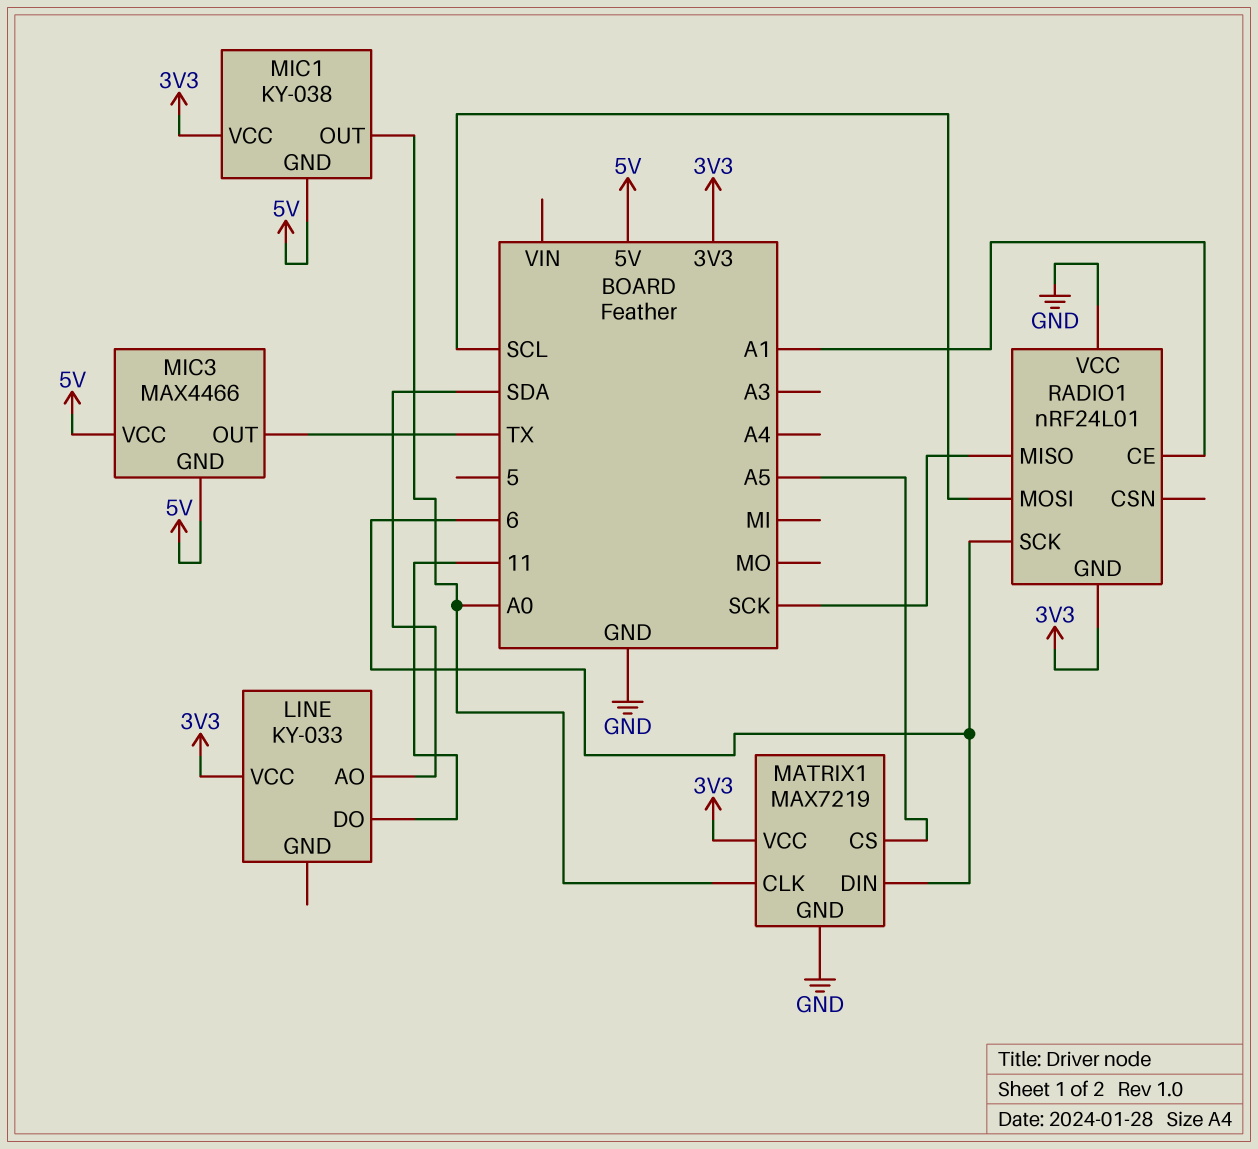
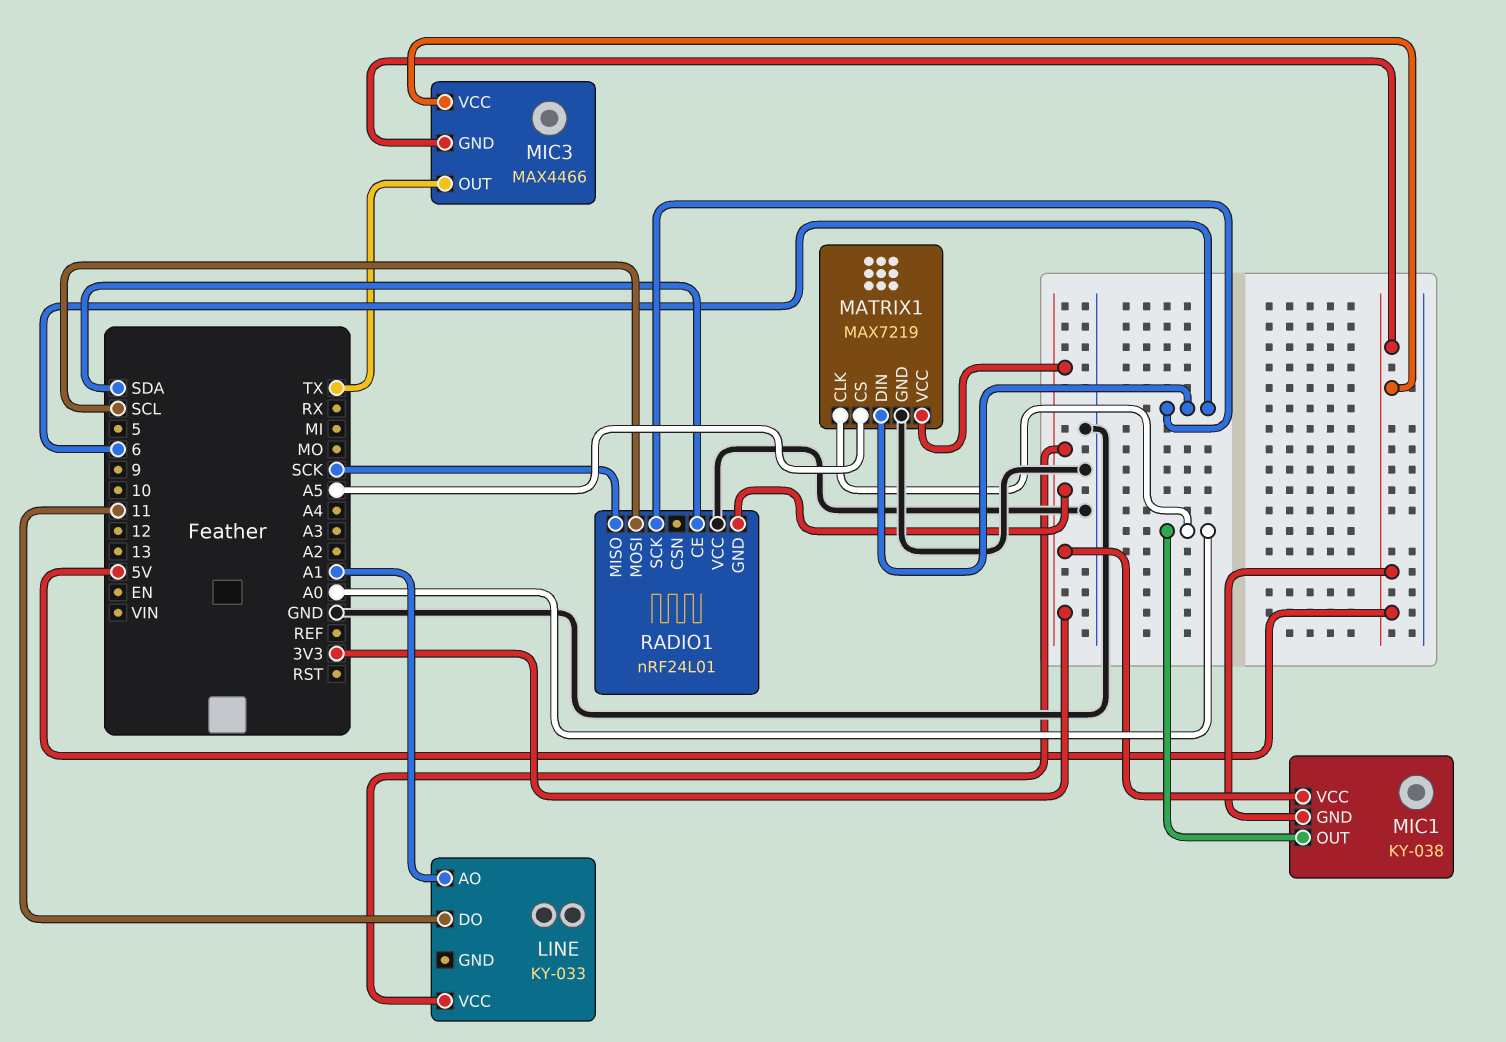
LINE pin AO: SDA -> A1
RADIO1 pin CE: A1 -> SDA

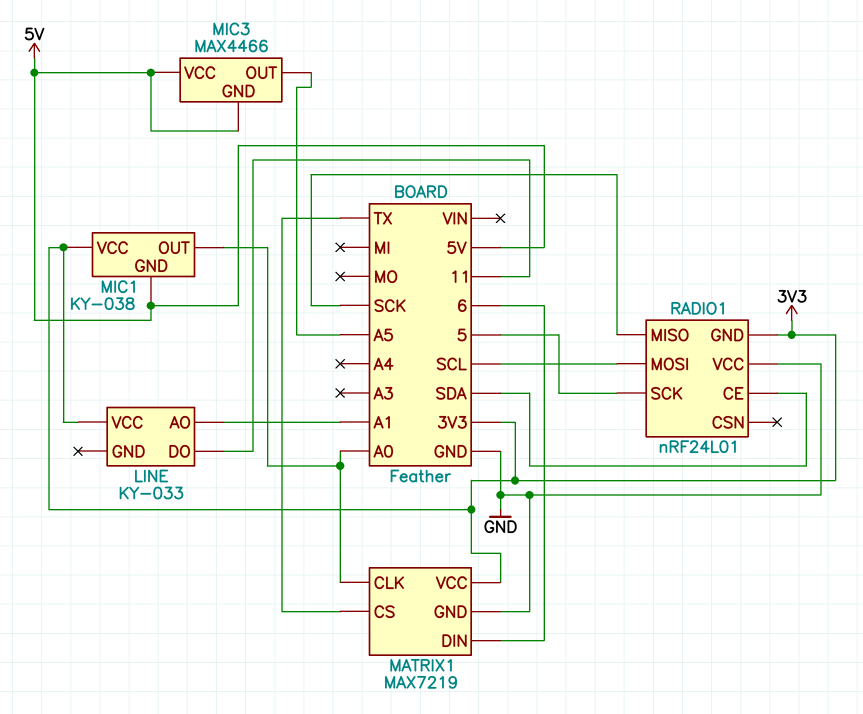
MATRIX1 pin CS: A5 -> TX
MIC3 pin OUT: TX -> A5
RADIO1 pin SCK: 6 -> 5

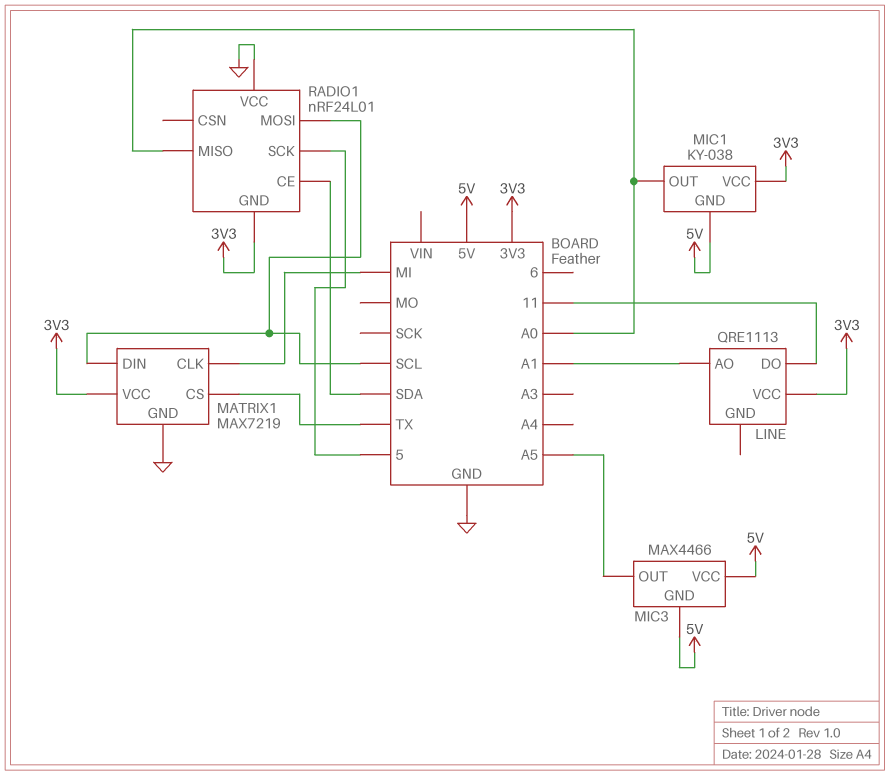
LINE: KY-033 -> QRE1113
MATRIX1 pin CLK: A0 -> MI
MATRIX1 pin DIN: 6 -> SCL
RADIO1 pin MISO: SCK -> A0

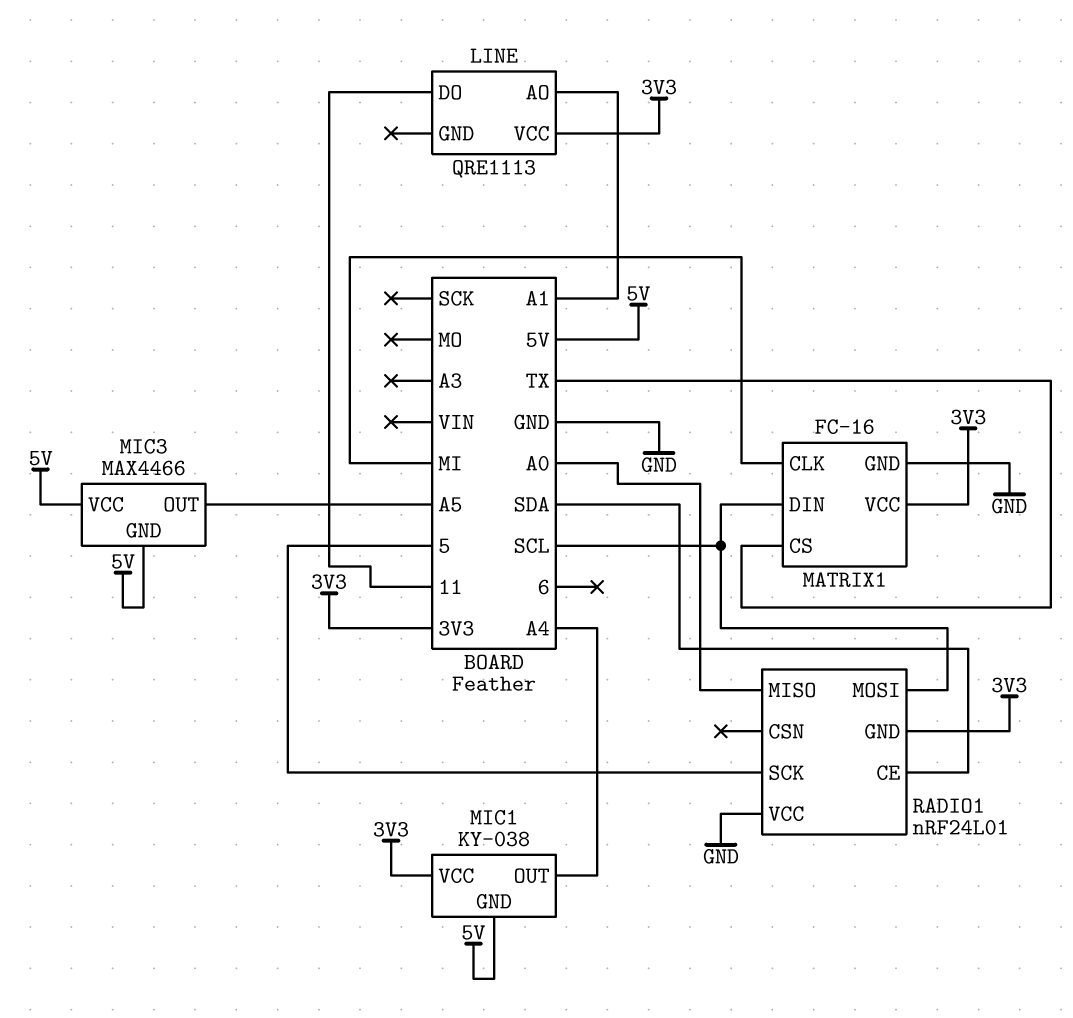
MATRIX1: MAX7219 -> FC-16
MIC1 pin OUT: A0 -> A4

